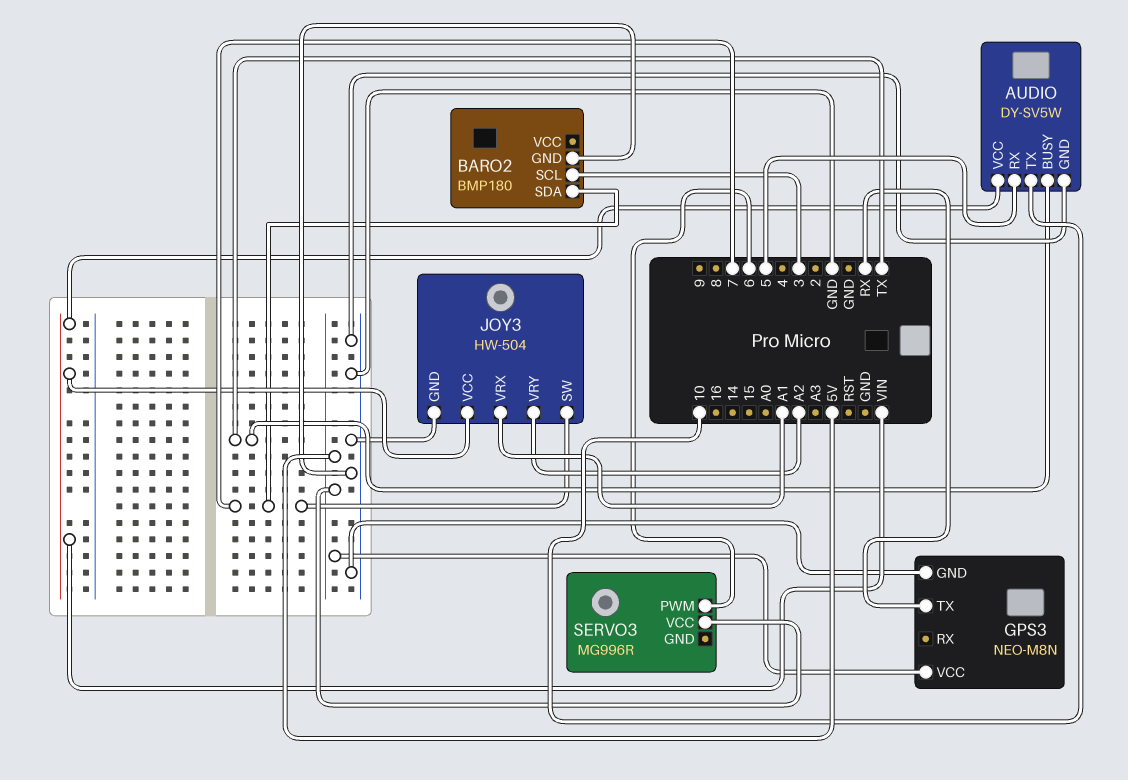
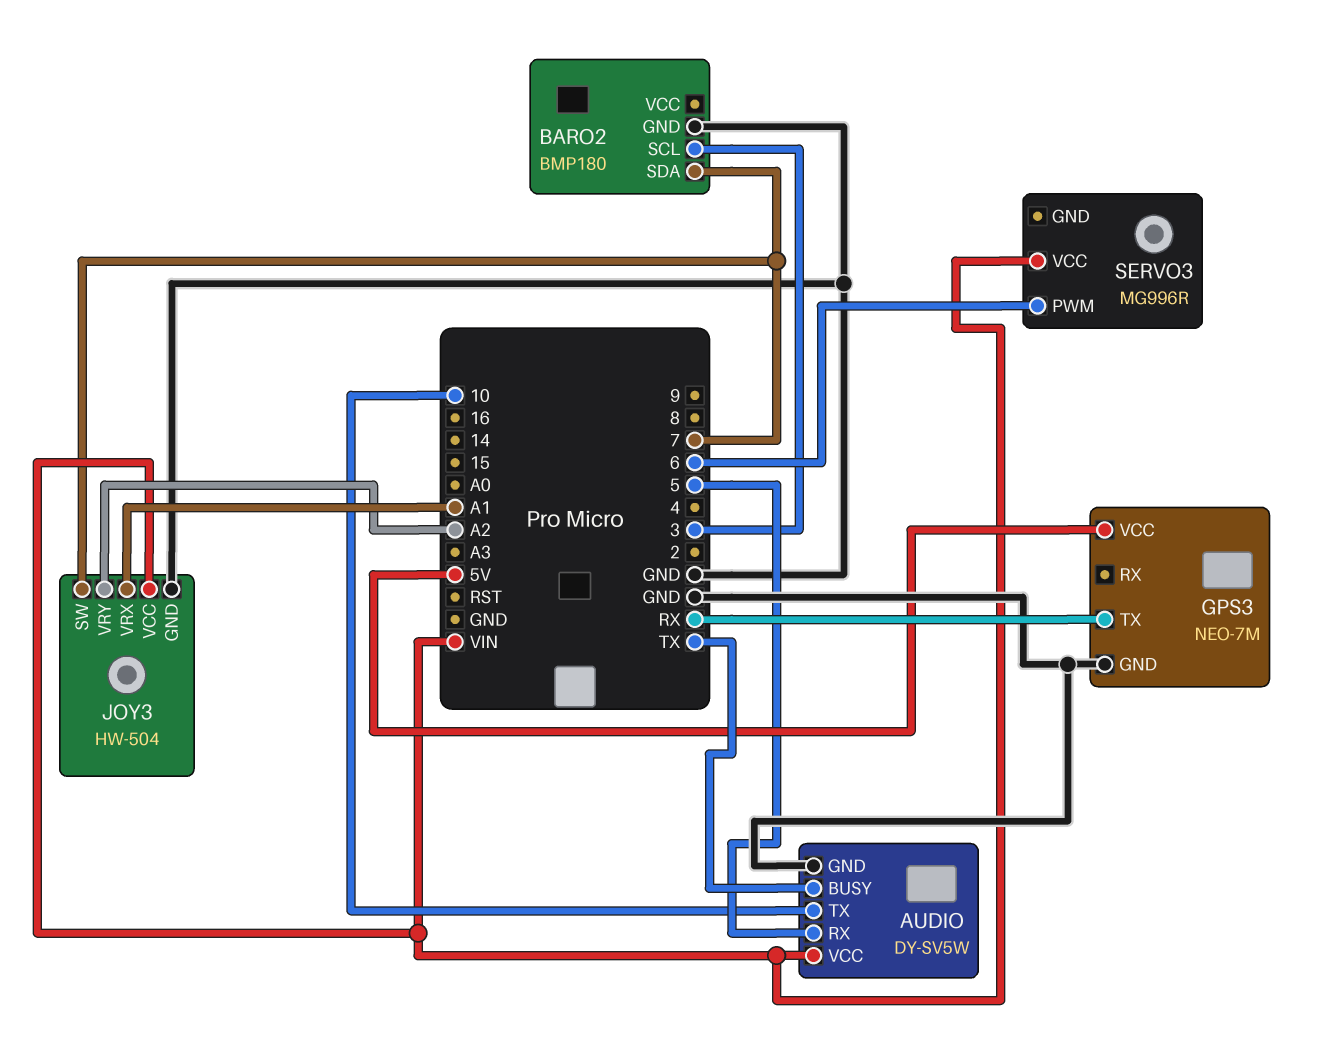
GPS3: NEO-M8N -> NEO-7M
SERVO3 pin VCC: 5V -> VIN

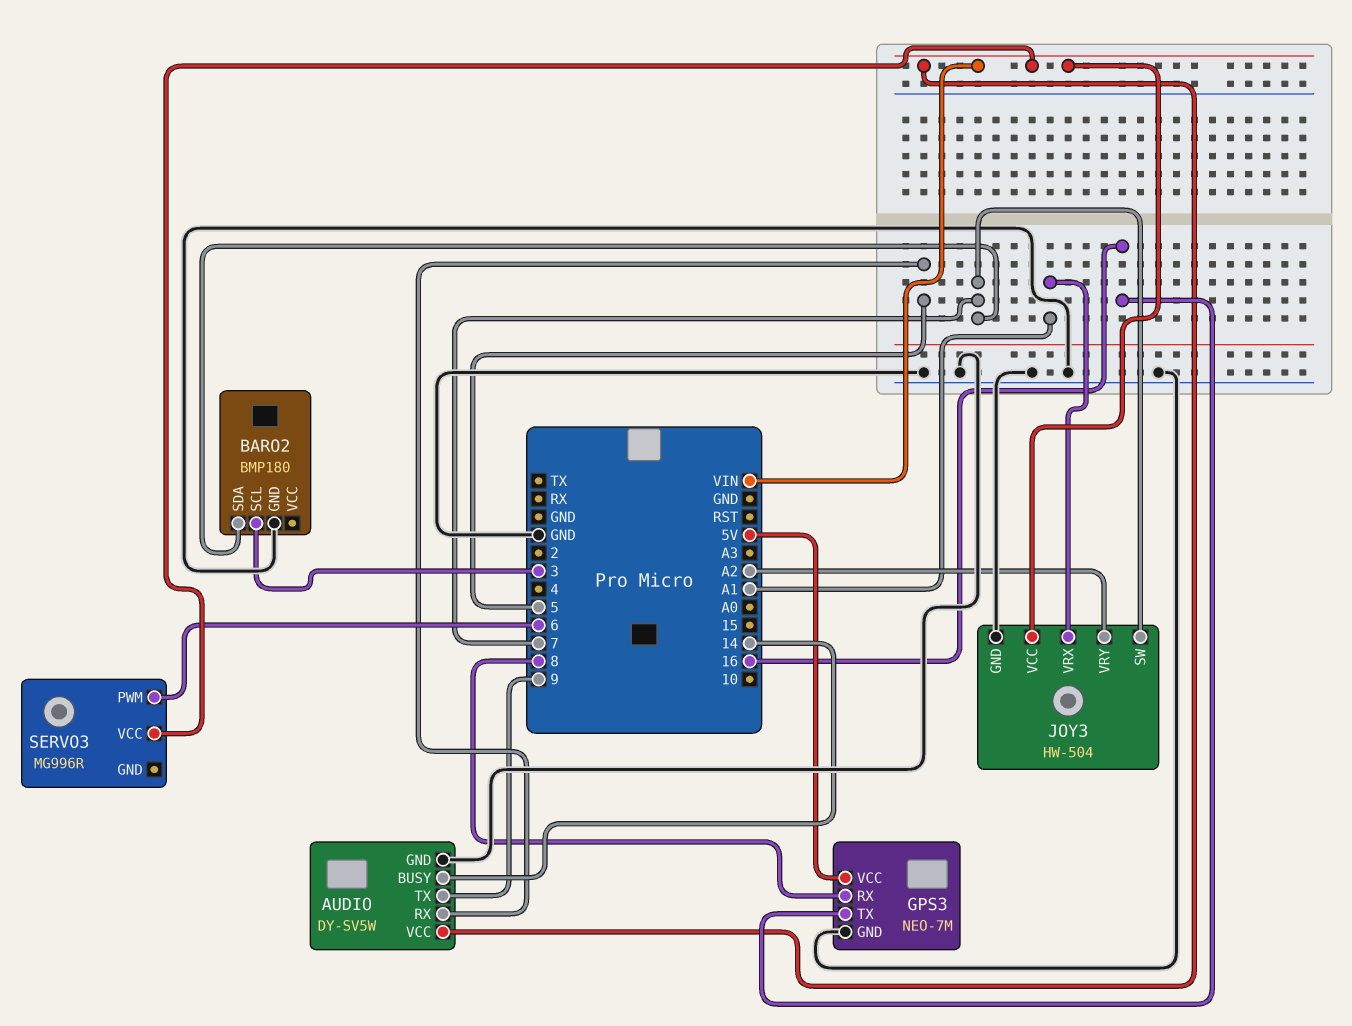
AUDIO pin BUSY: TX -> 14
AUDIO pin TX: 10 -> 9
GPS3 pin RX: none -> 8
GPS3 pin TX: RX -> 16

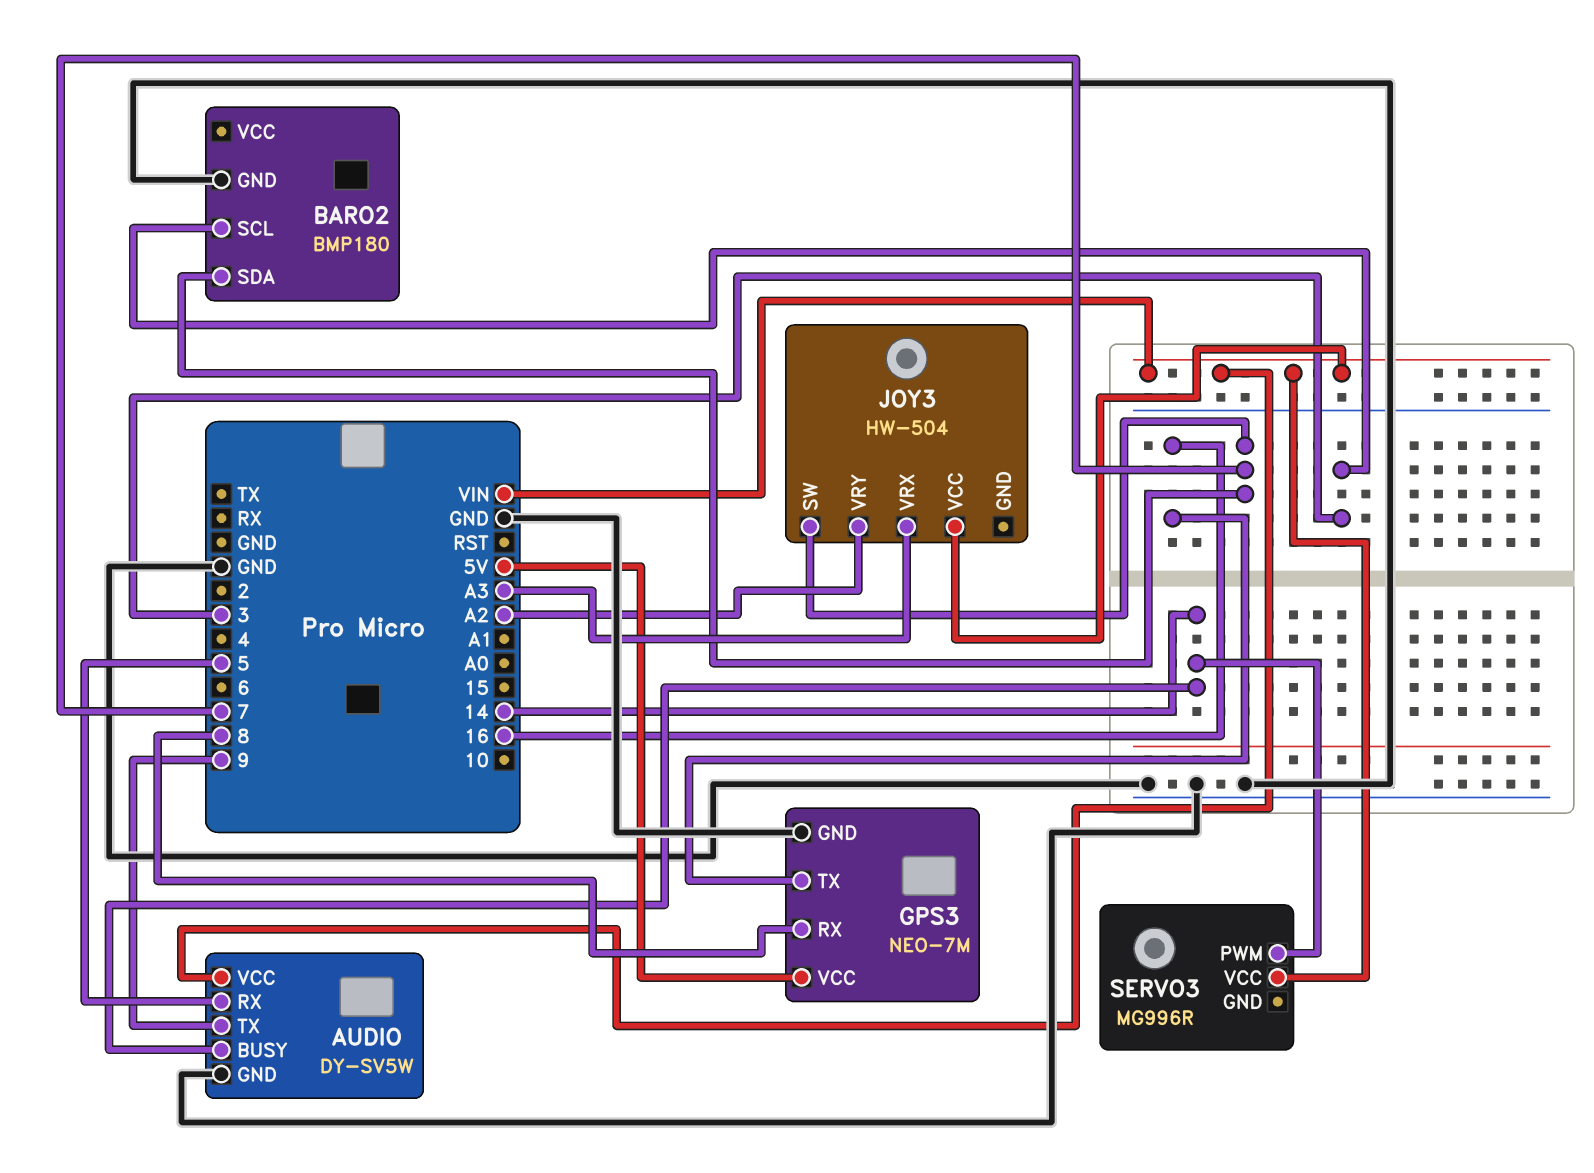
JOY3 pin GND: GND -> none
JOY3 pin VRX: A1 -> A3
SERVO3 pin PWM: 6 -> 14

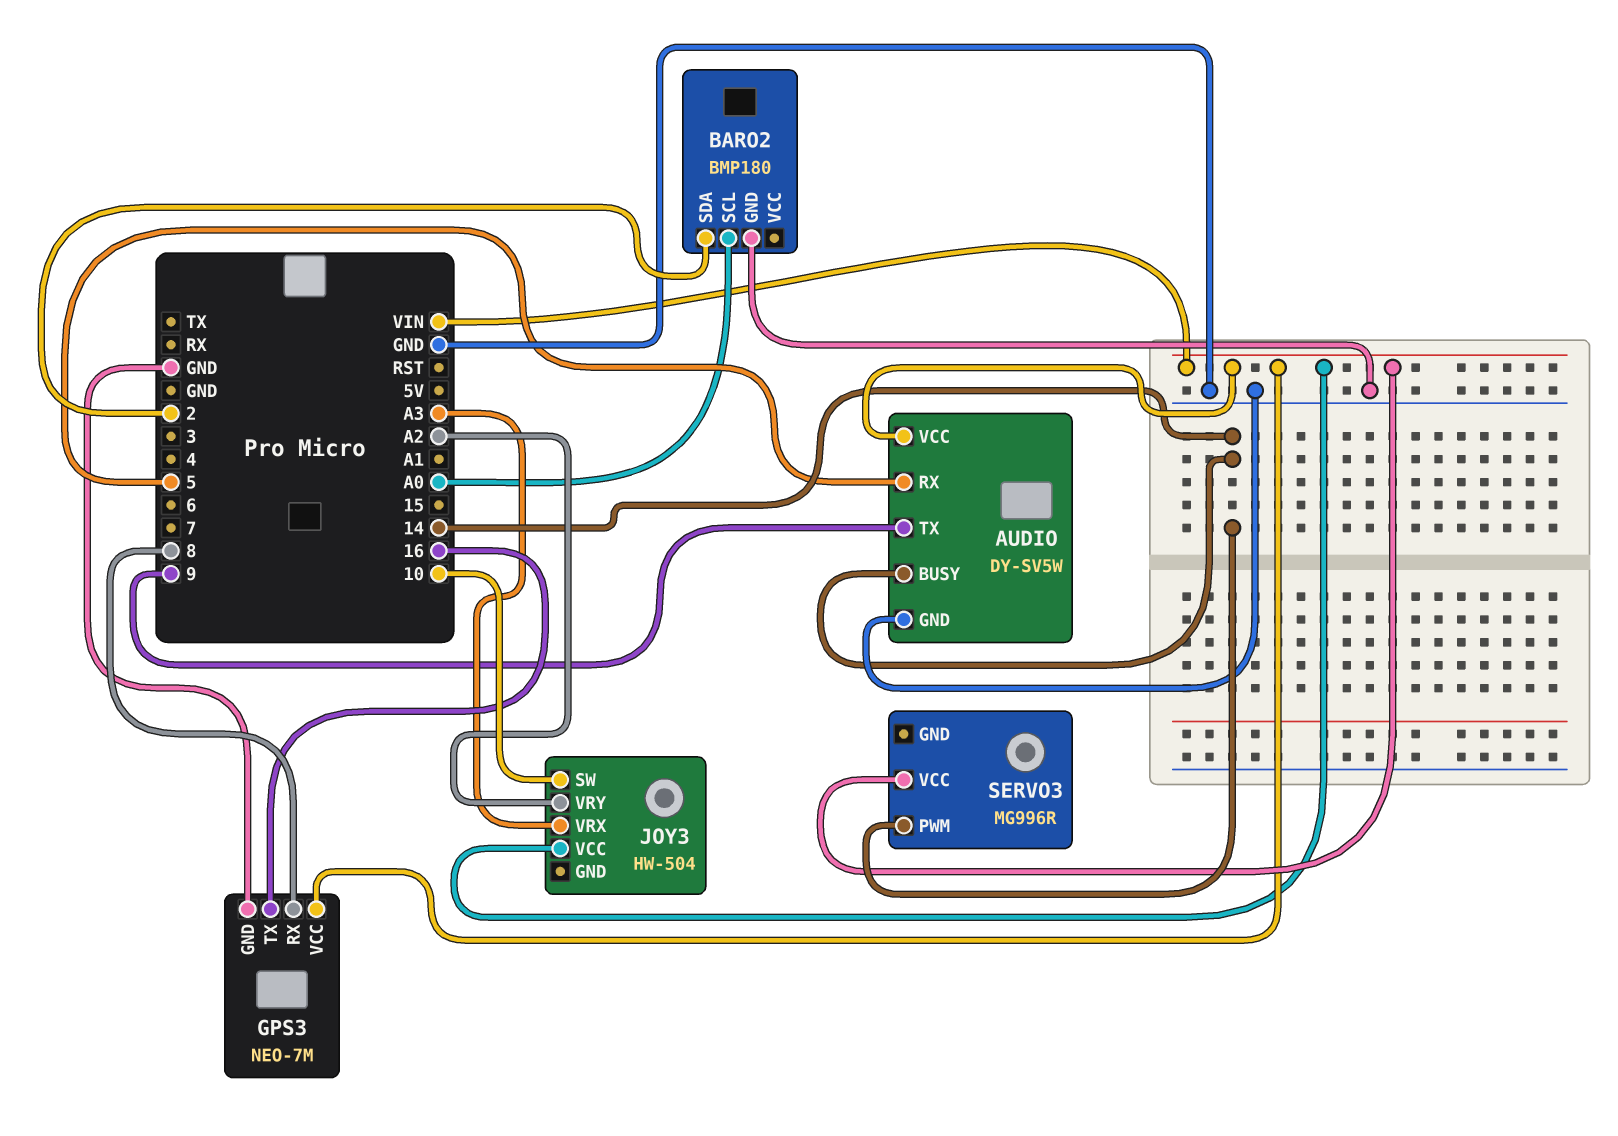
BARO2 pin SCL: 3 -> A0
BARO2 pin SDA: 7 -> 2
GPS3 pin VCC: 5V -> VIN
JOY3 pin SW: 7 -> 10

